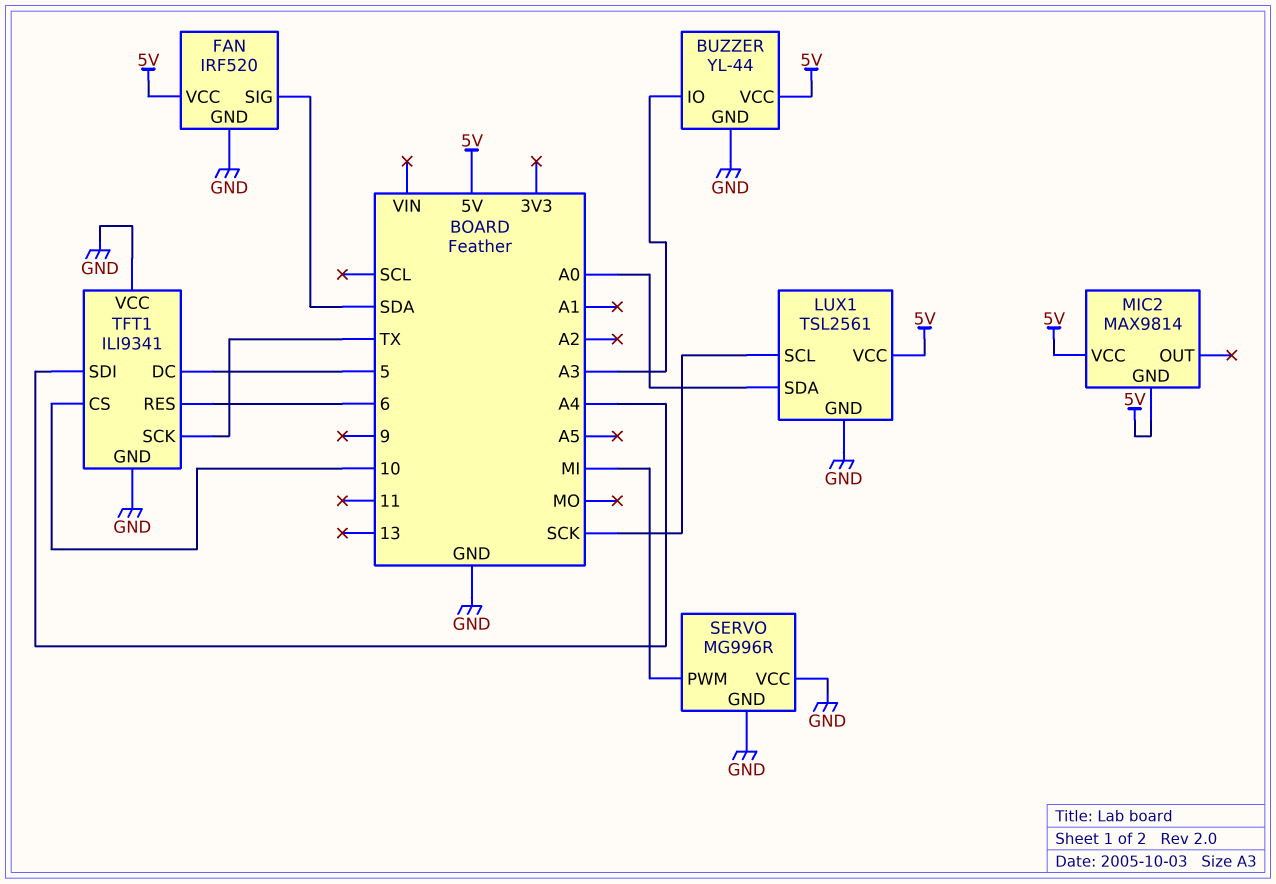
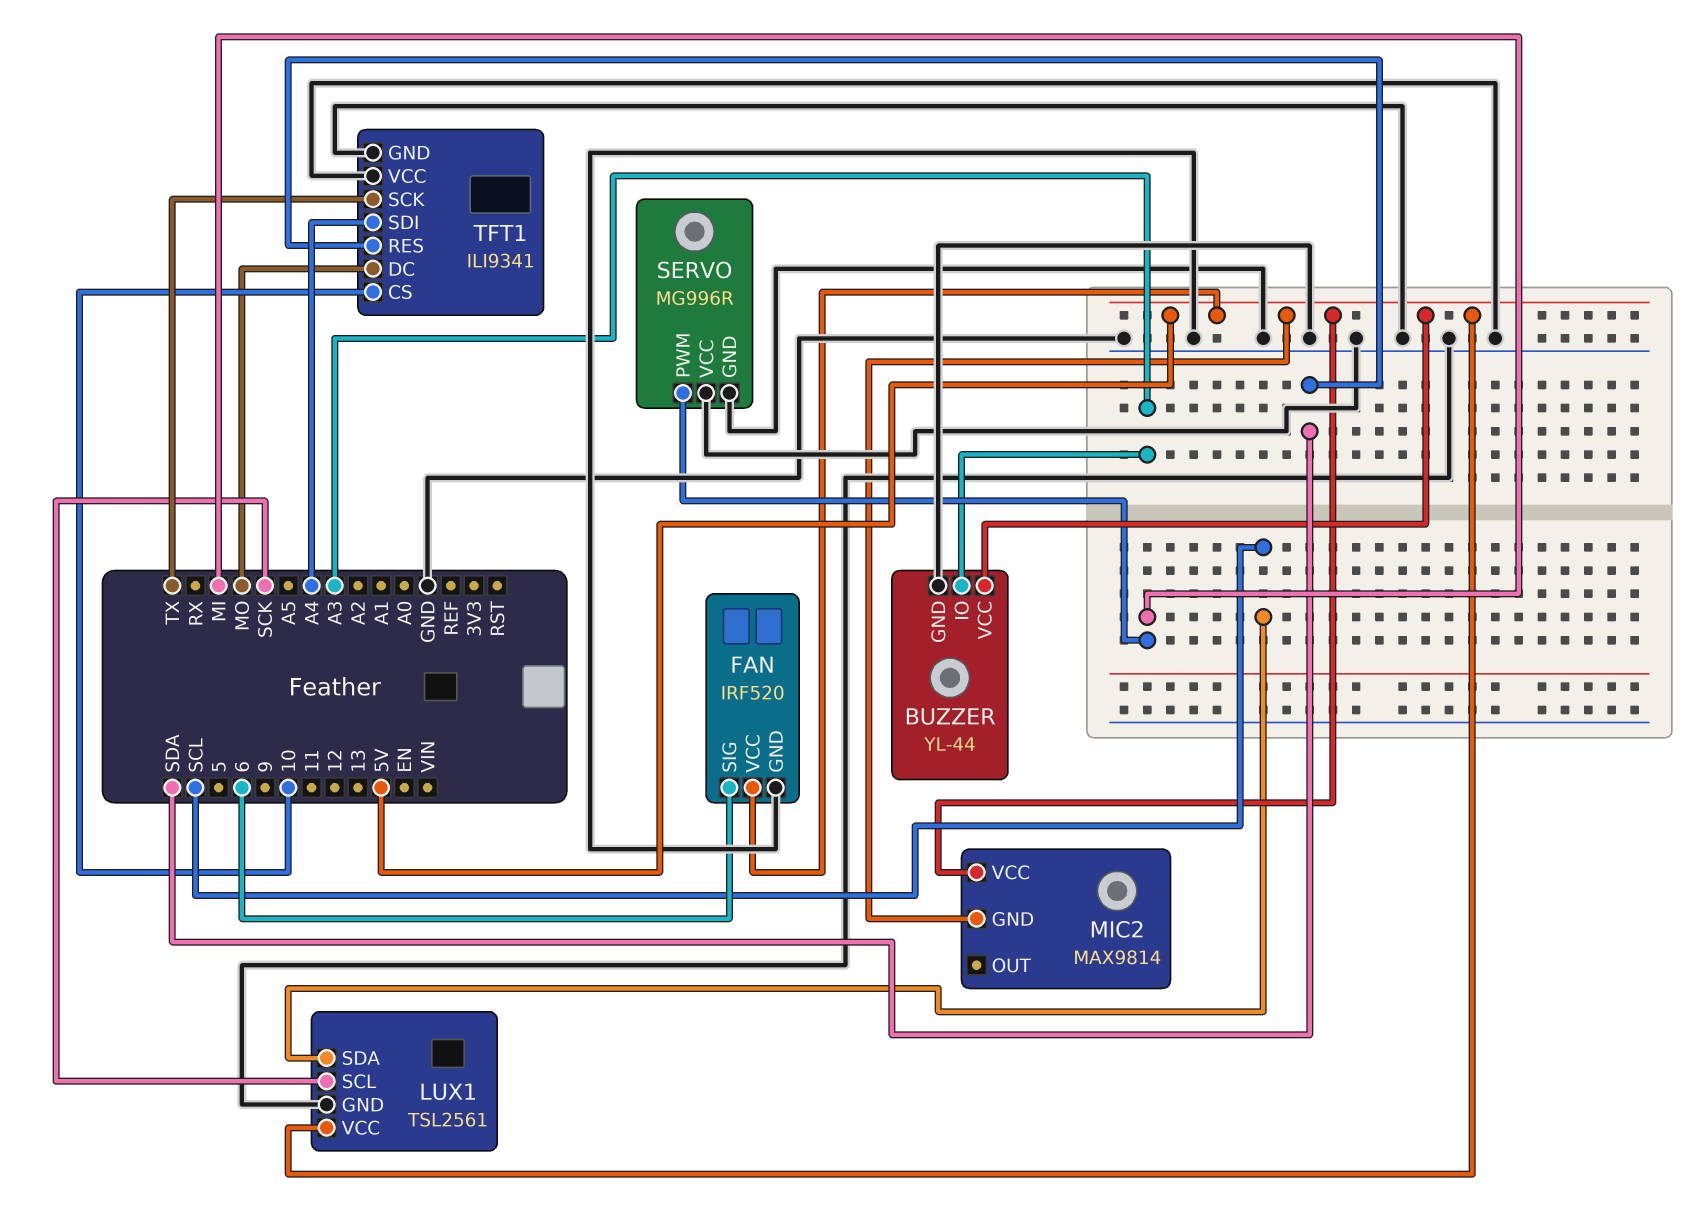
FAN pin SIG: SDA -> 6
LUX1 pin SDA: A0 -> SCL
TFT1 pin DC: 5 -> MO
TFT1 pin RES: 6 -> SDA

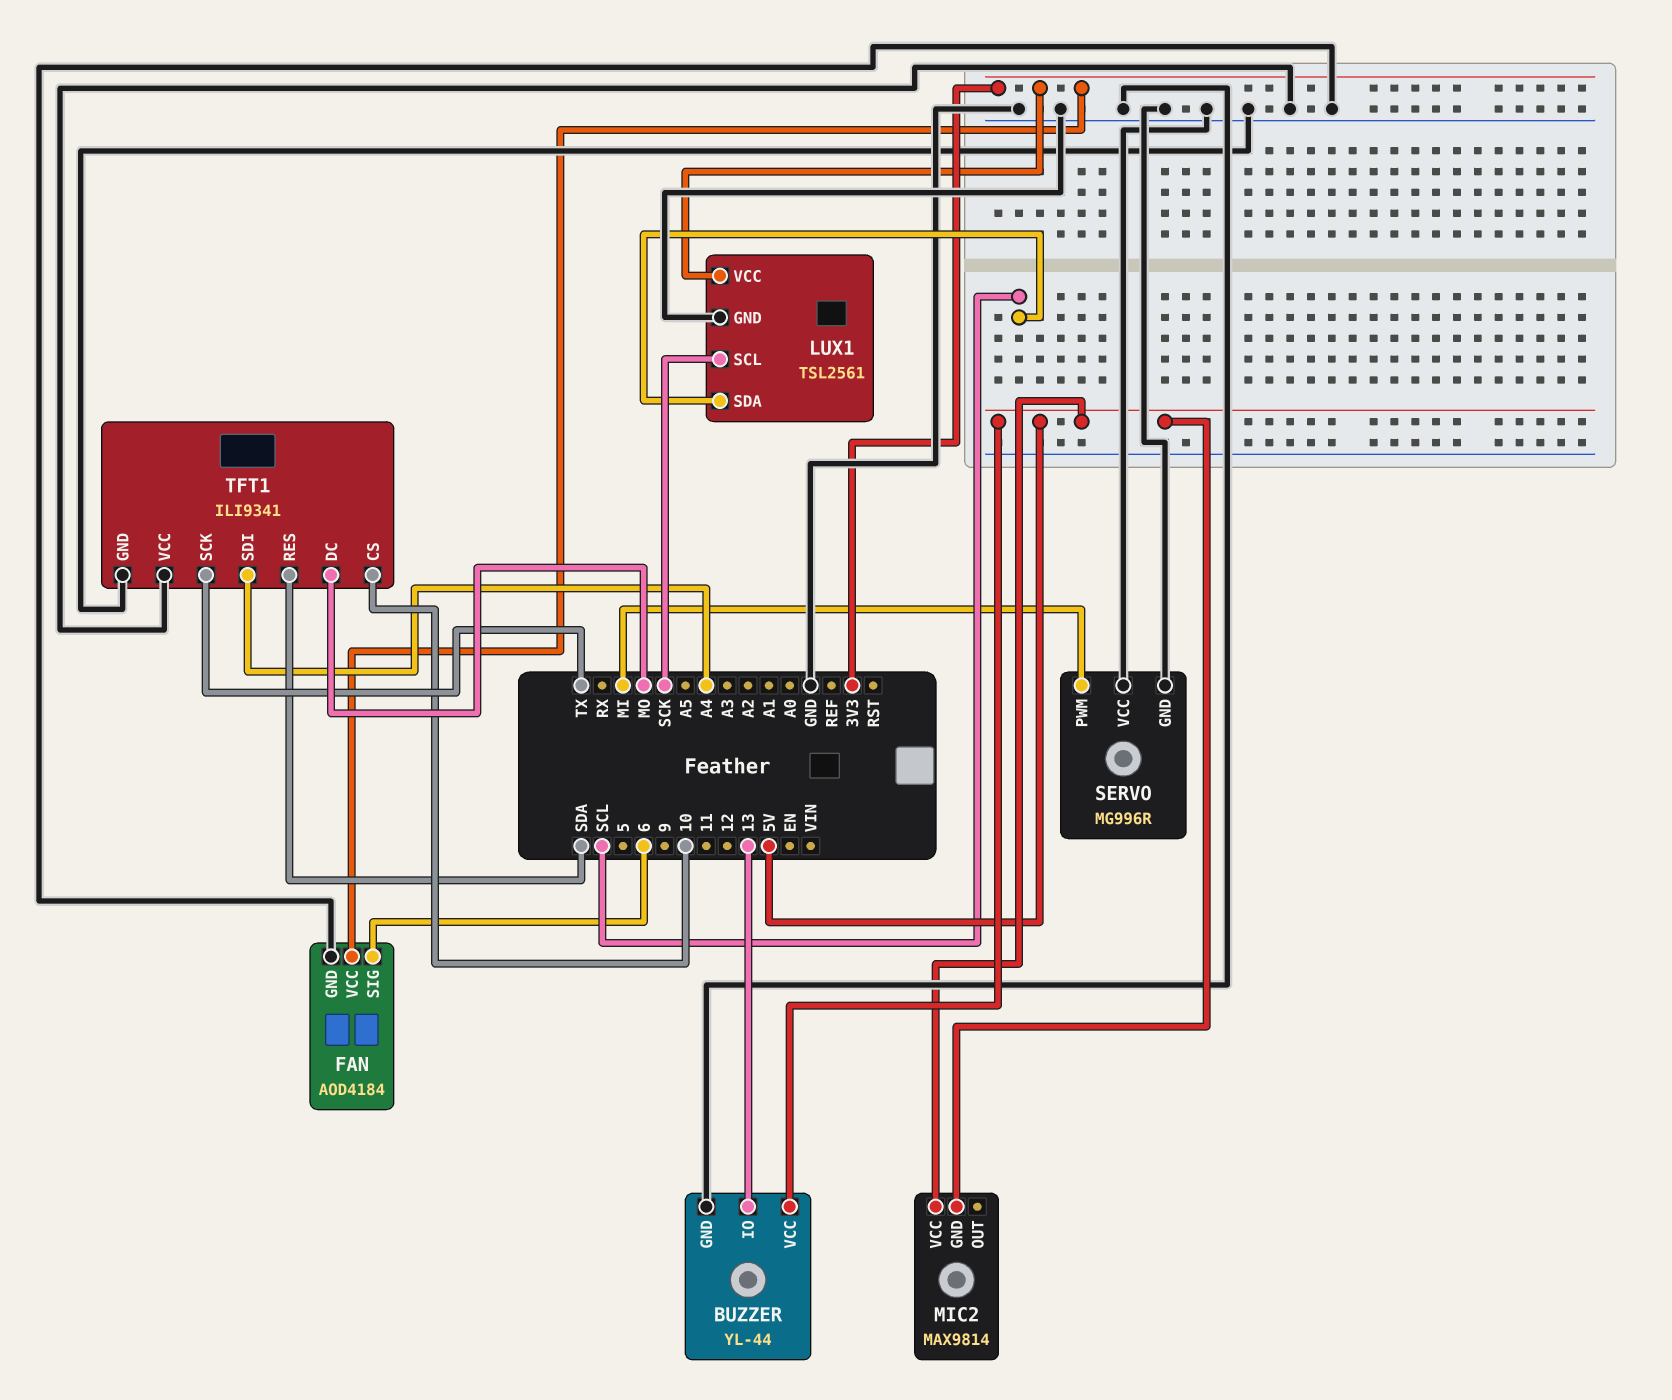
BUZZER pin IO: A3 -> 13
FAN: IRF520 -> AOD4184
FAN pin VCC: 5V -> 3V3
LUX1 pin VCC: 5V -> 3V3

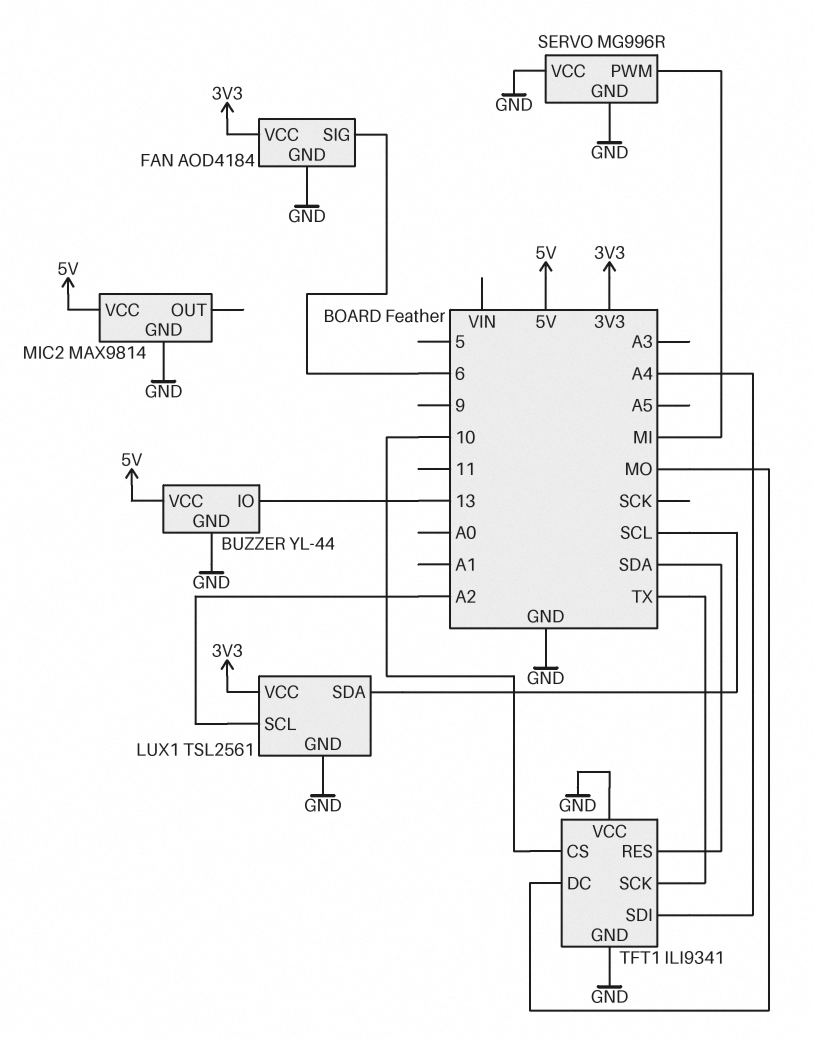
LUX1 pin SCL: SCK -> A2
MIC2 pin GND: 5V -> GND

